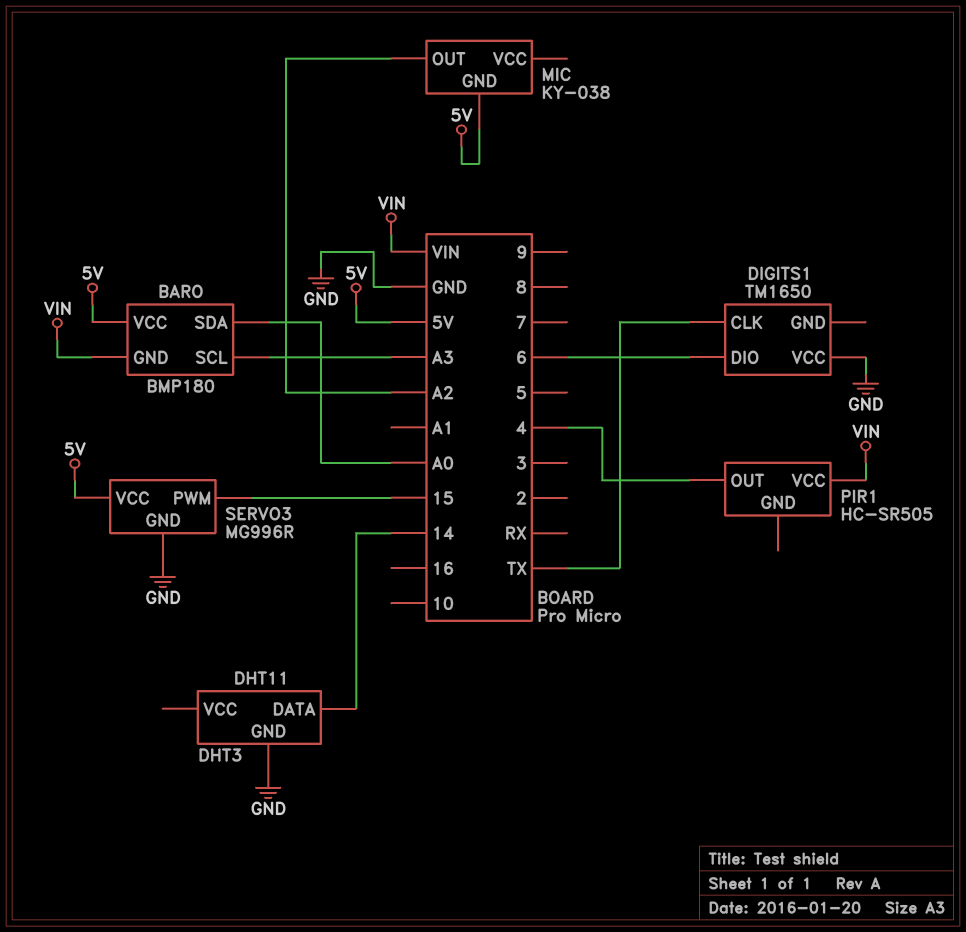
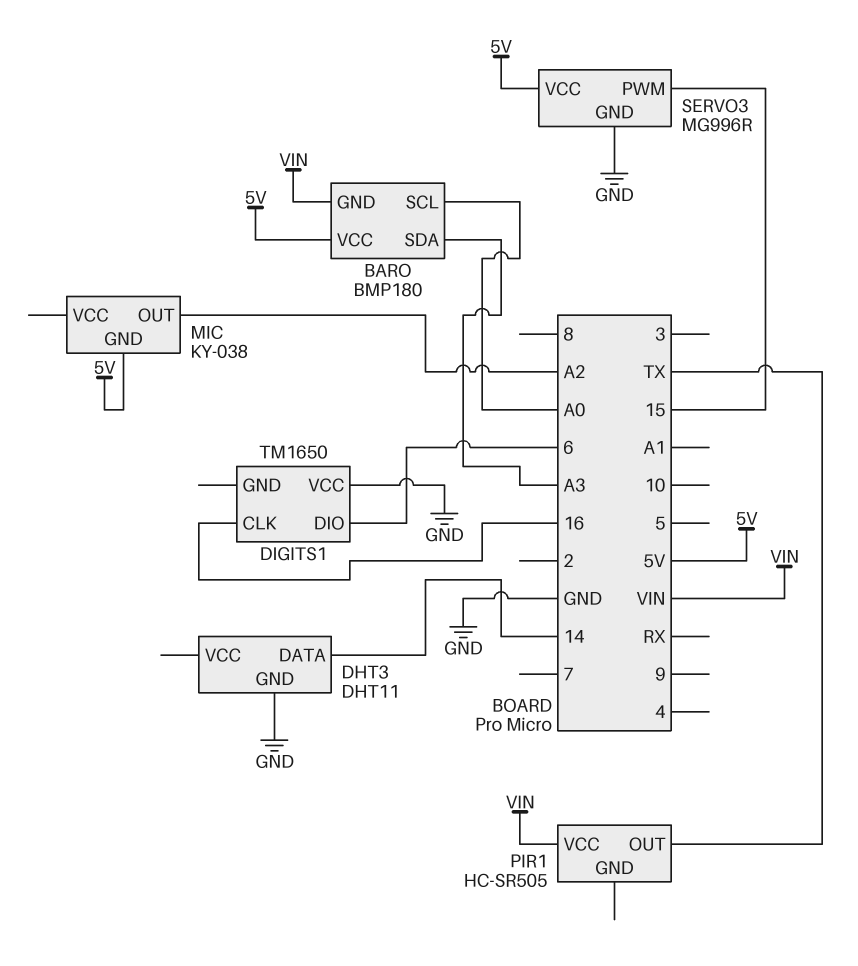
BARO pin SCL: A3 -> A0
BARO pin SDA: A0 -> A3
DIGITS1 pin CLK: TX -> 16
PIR1 pin OUT: 4 -> TX

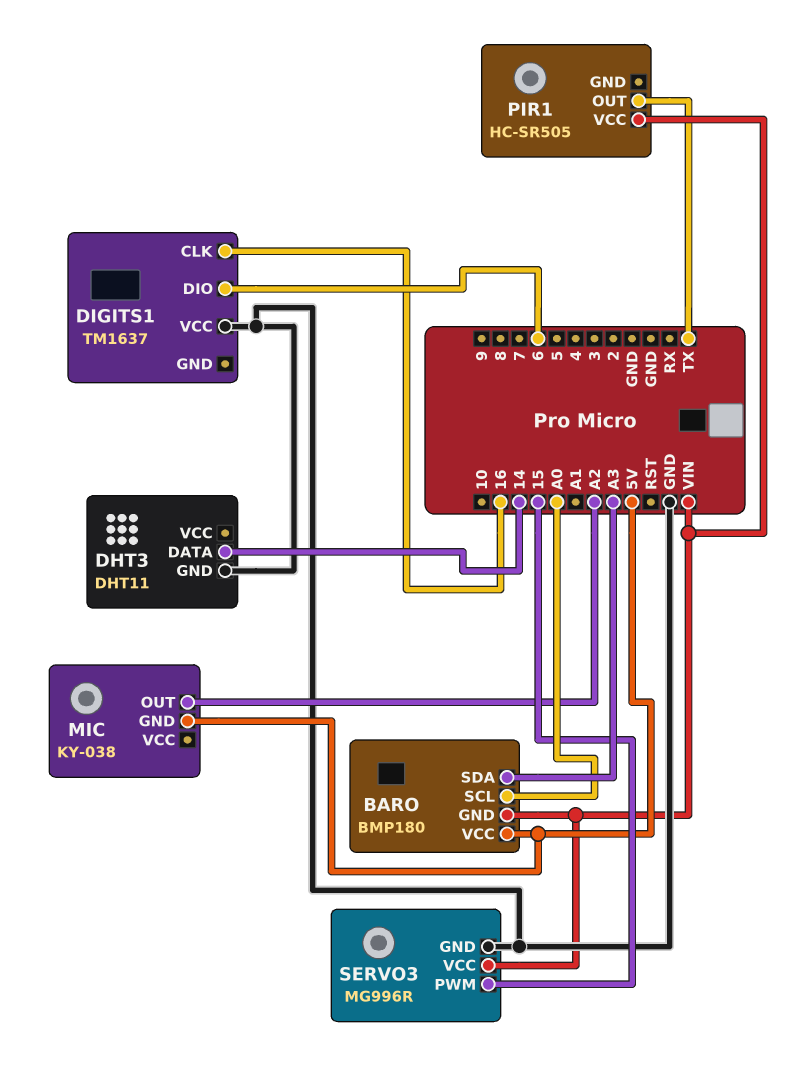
DIGITS1: TM1650 -> TM1637
SERVO3 pin VCC: 5V -> VIN

